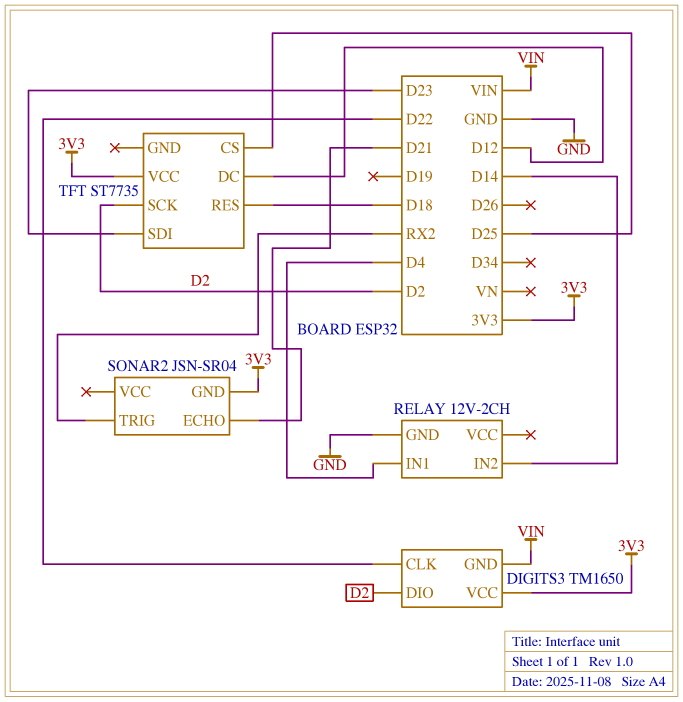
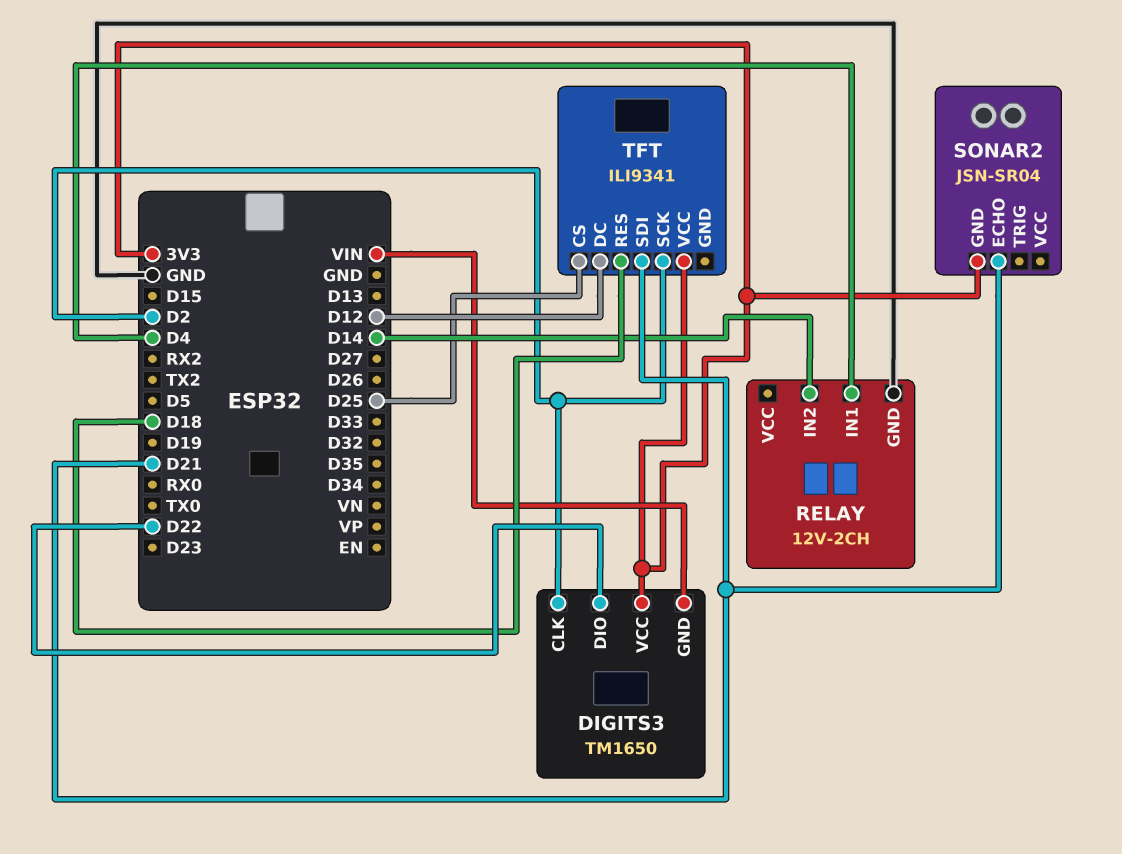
DIGITS3 pin CLK: D22 -> D2
DIGITS3 pin DIO: D2 -> D22
SONAR2 pin TRIG: RX2 -> none
TFT: ST7735 -> ILI9341
TFT pin SDI: D23 -> D21

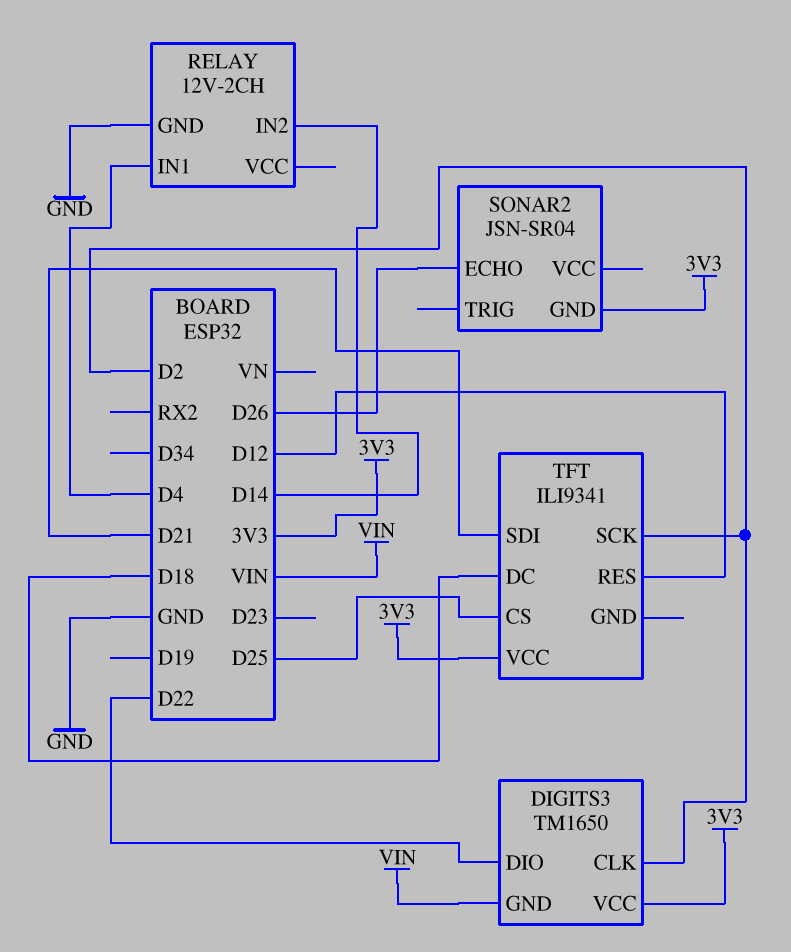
SONAR2 pin ECHO: D21 -> D26
TFT pin DC: D12 -> D18
TFT pin RES: D18 -> D12

